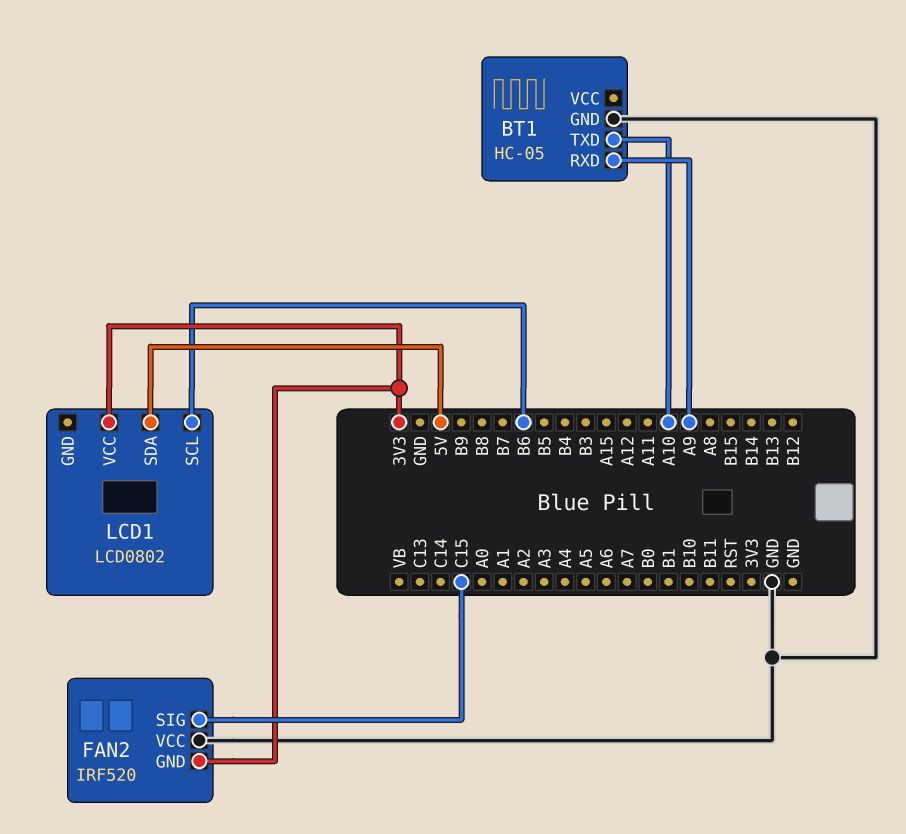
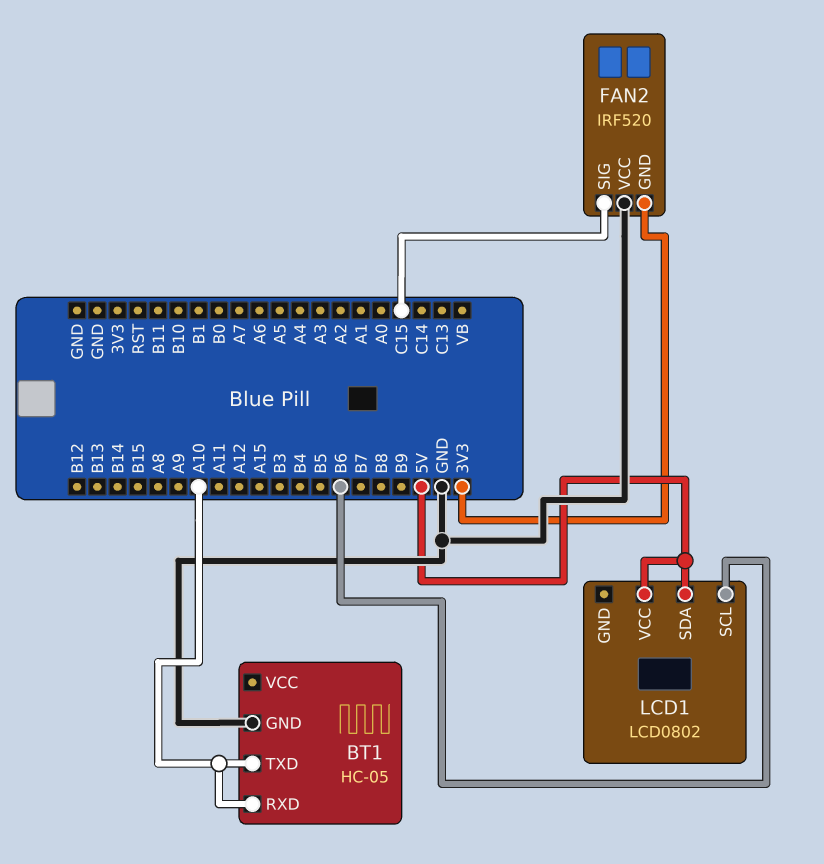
BT1 pin RXD: A9 -> A10
LCD1 pin VCC: 3V3 -> 5V

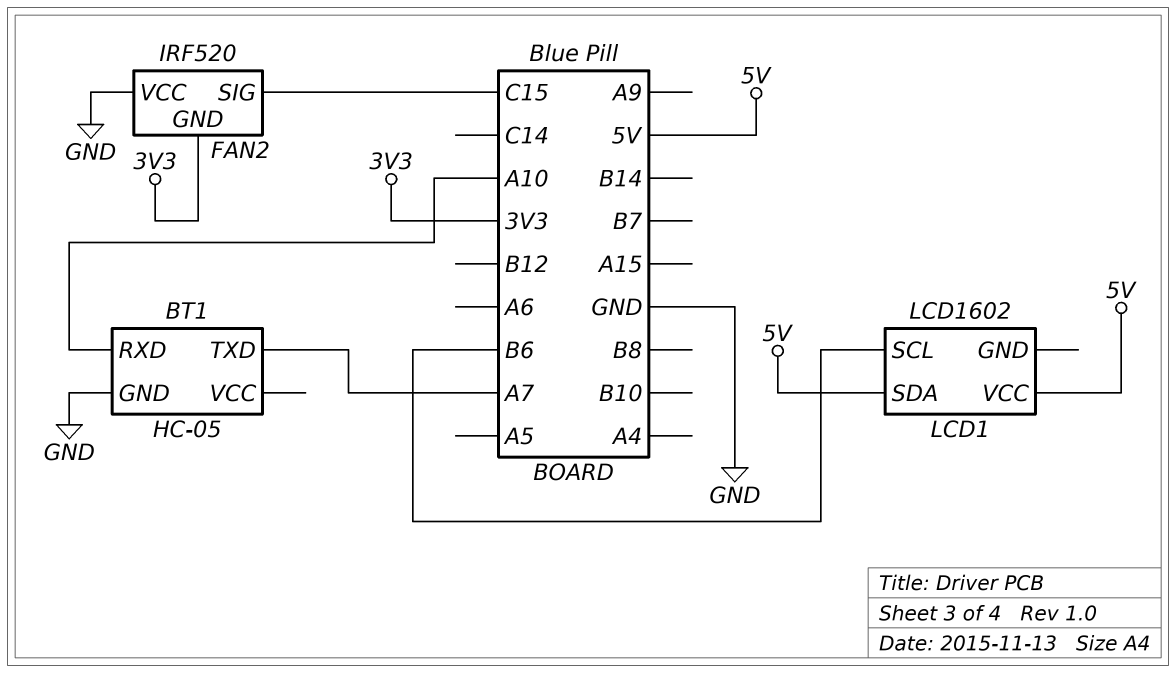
BT1 pin TXD: A10 -> A7
LCD1: LCD0802 -> LCD1602

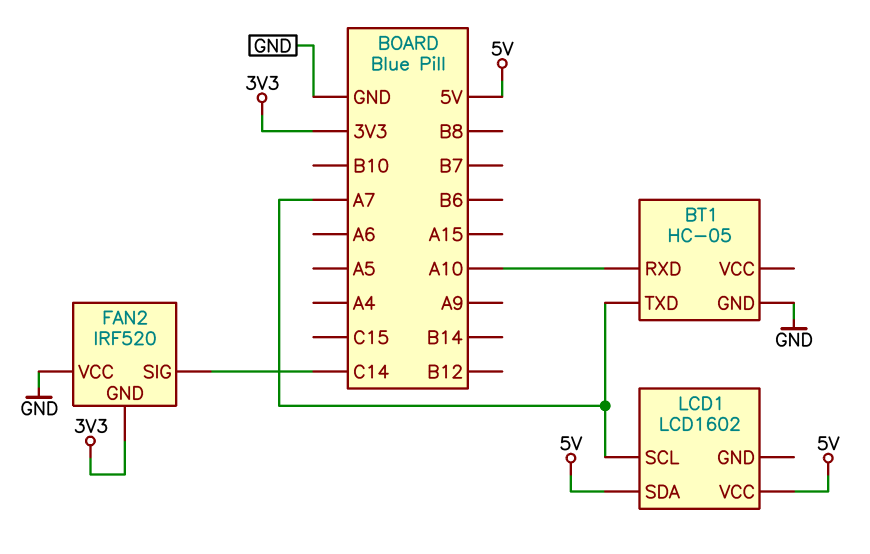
FAN2 pin SIG: C15 -> C14
LCD1 pin SCL: B6 -> A7

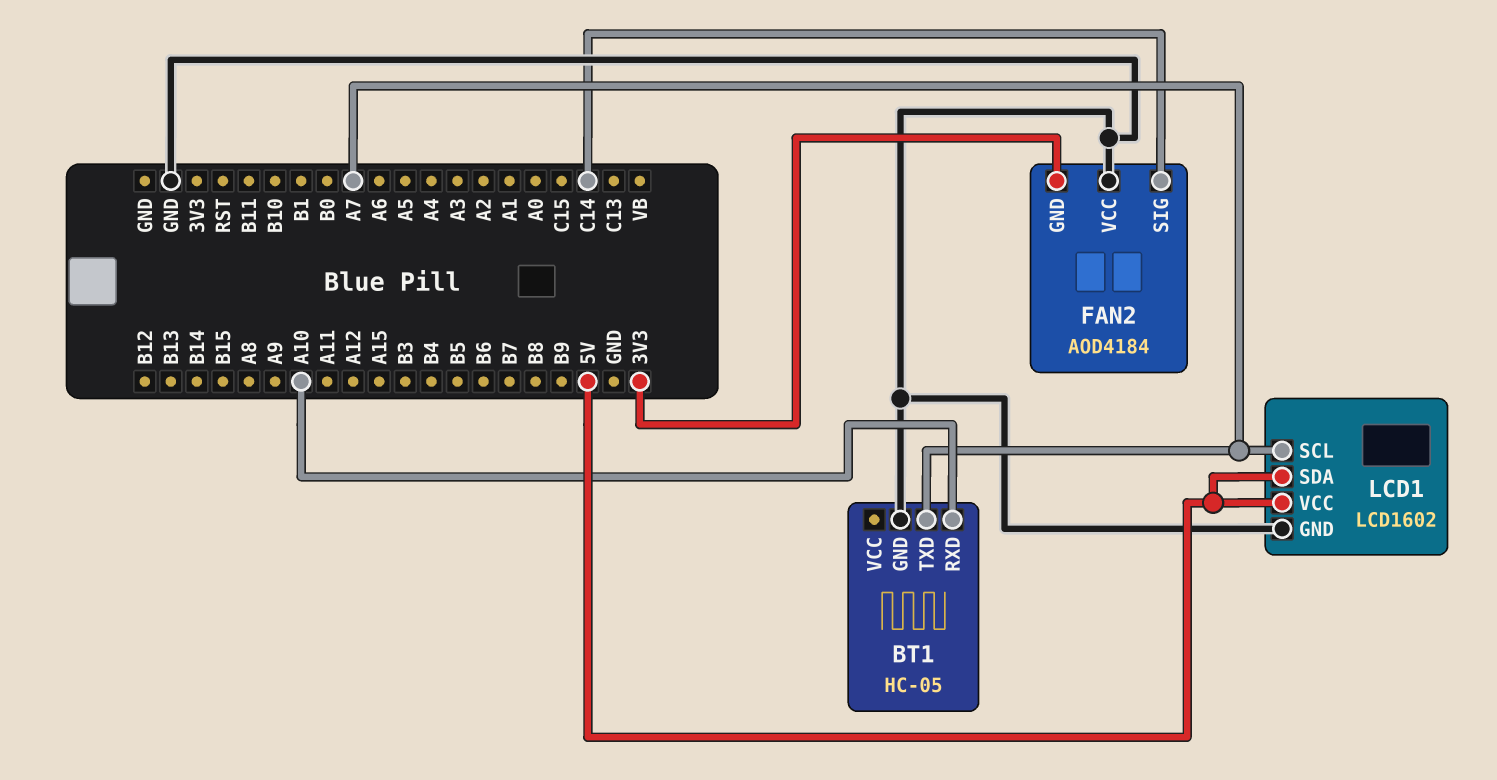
FAN2: IRF520 -> AOD4184
LCD1 pin GND: none -> GND

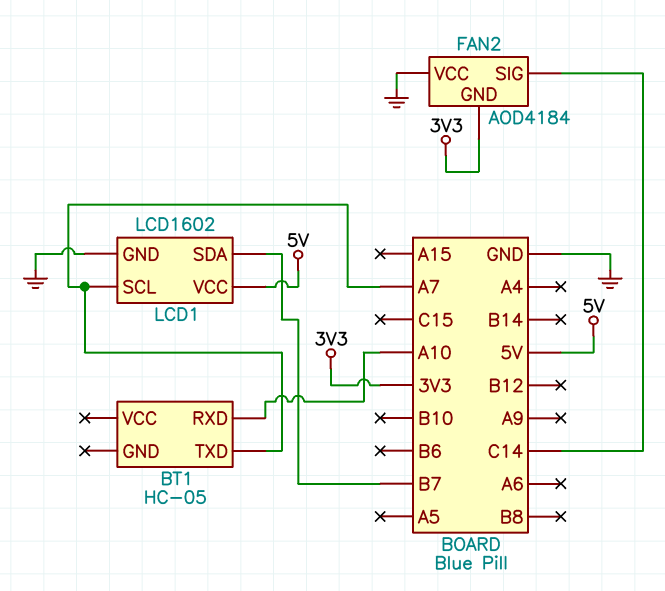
BT1 pin GND: GND -> none
LCD1 pin SDA: 5V -> B7

